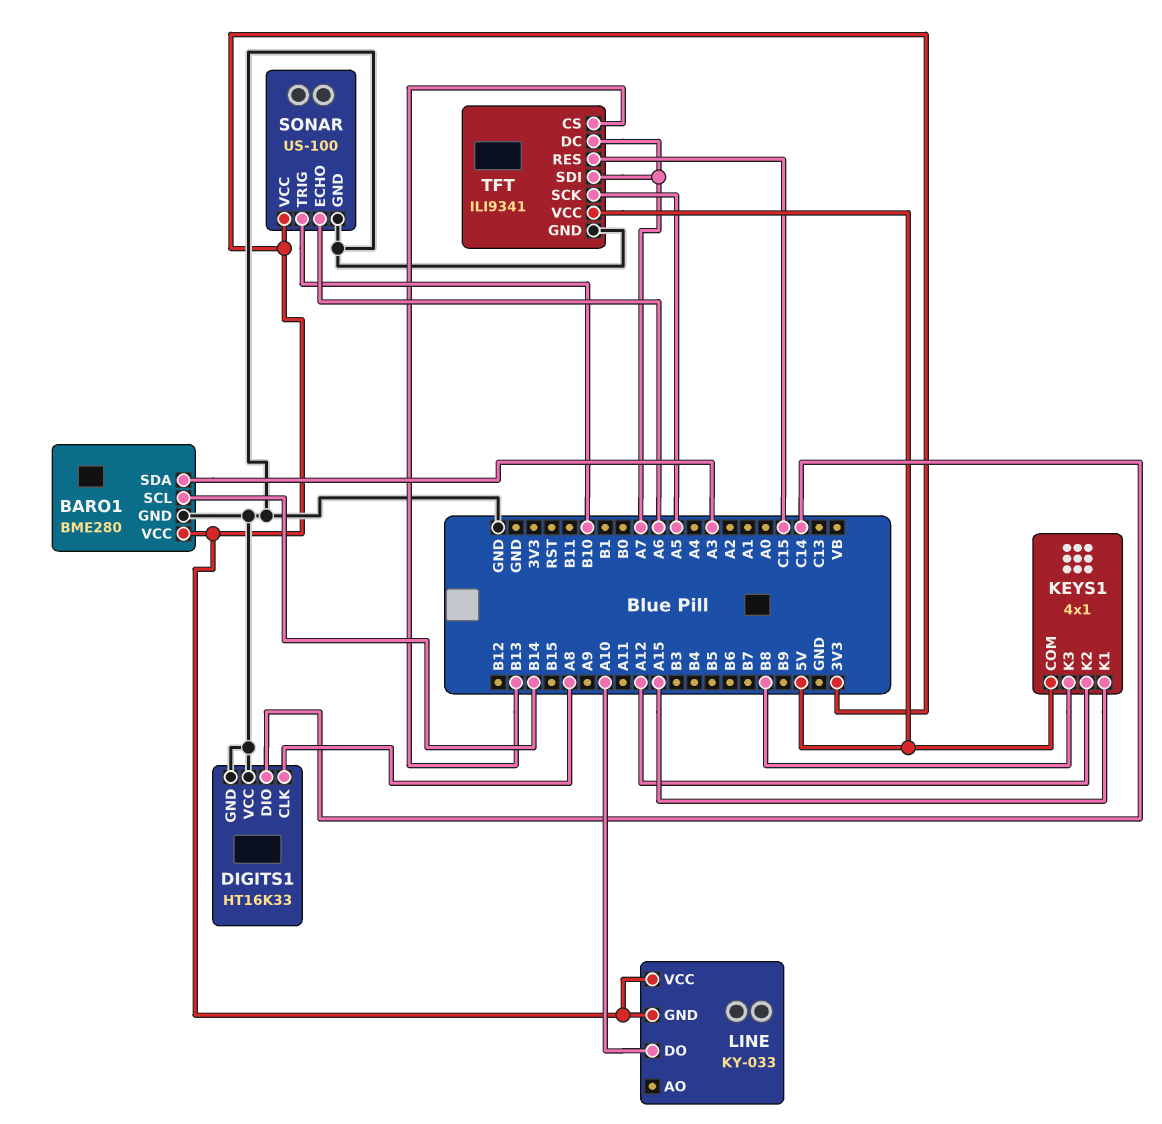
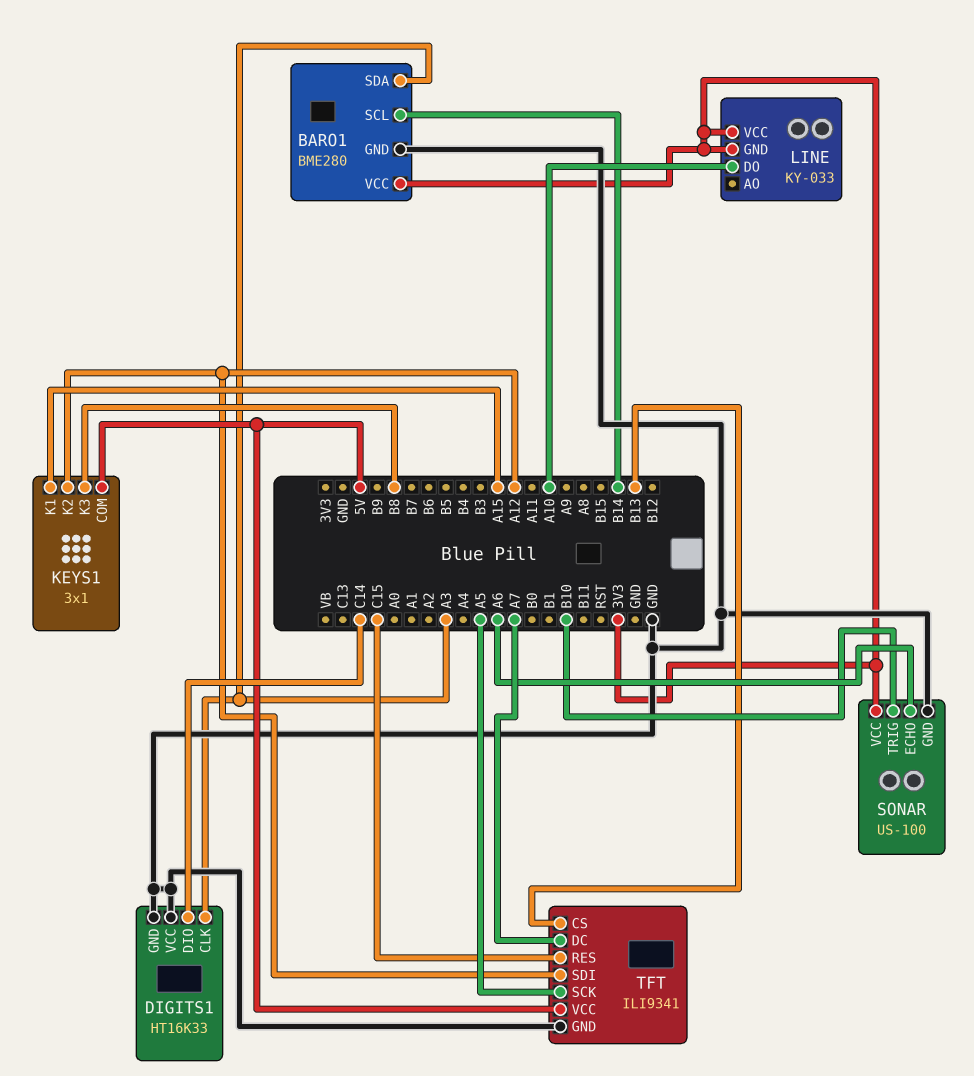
DIGITS1 pin CLK: A8 -> A3
KEYS1: 4x1 -> 3x1
TFT pin SDI: A7 -> A12

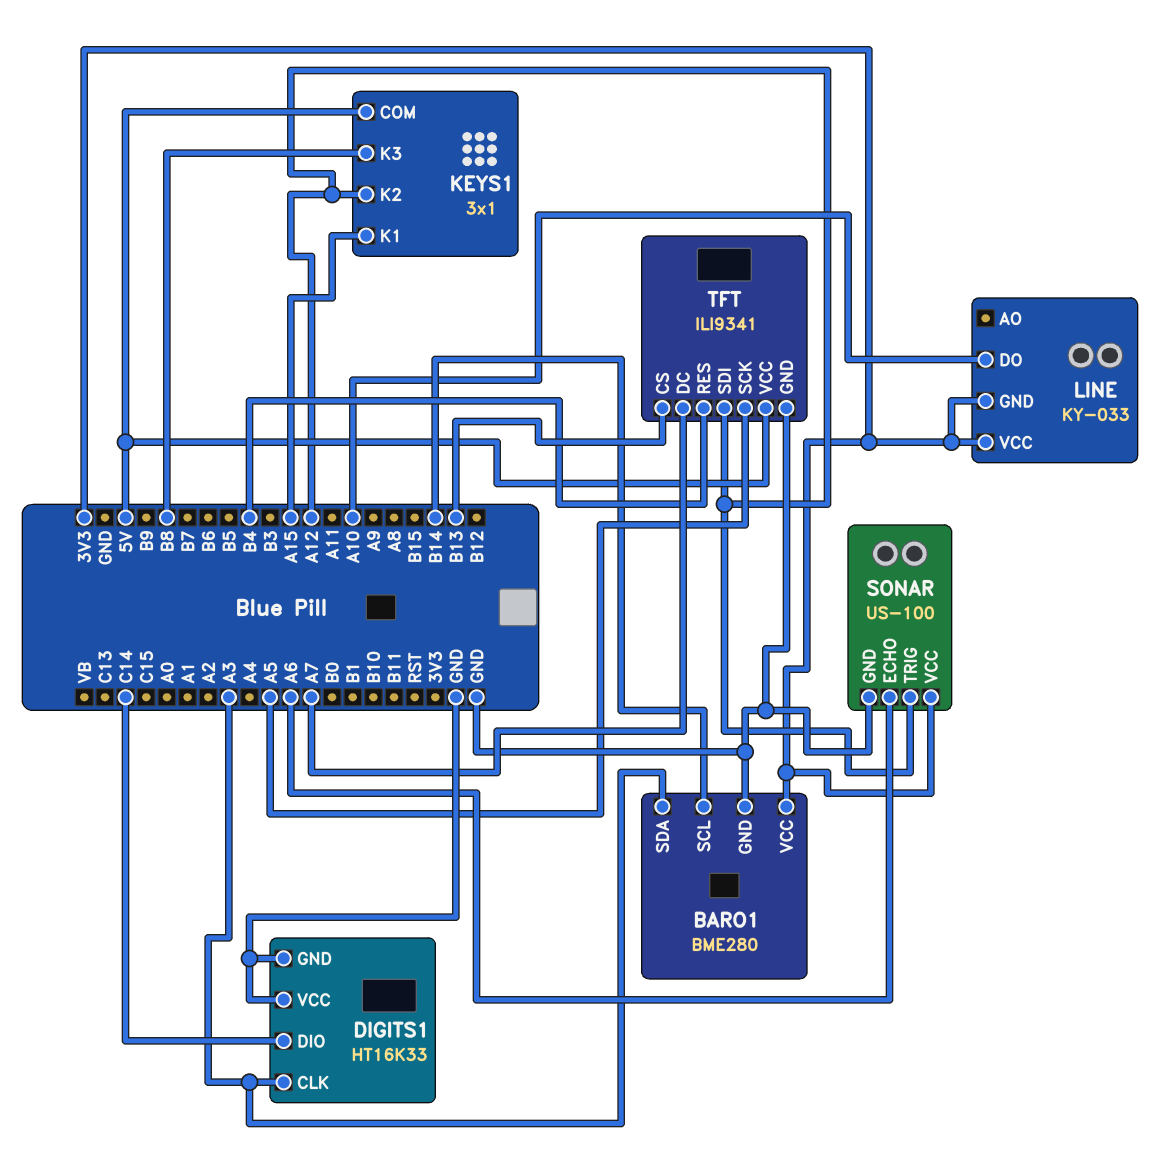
SONAR pin TRIG: B10 -> A12
TFT pin RES: C15 -> B4

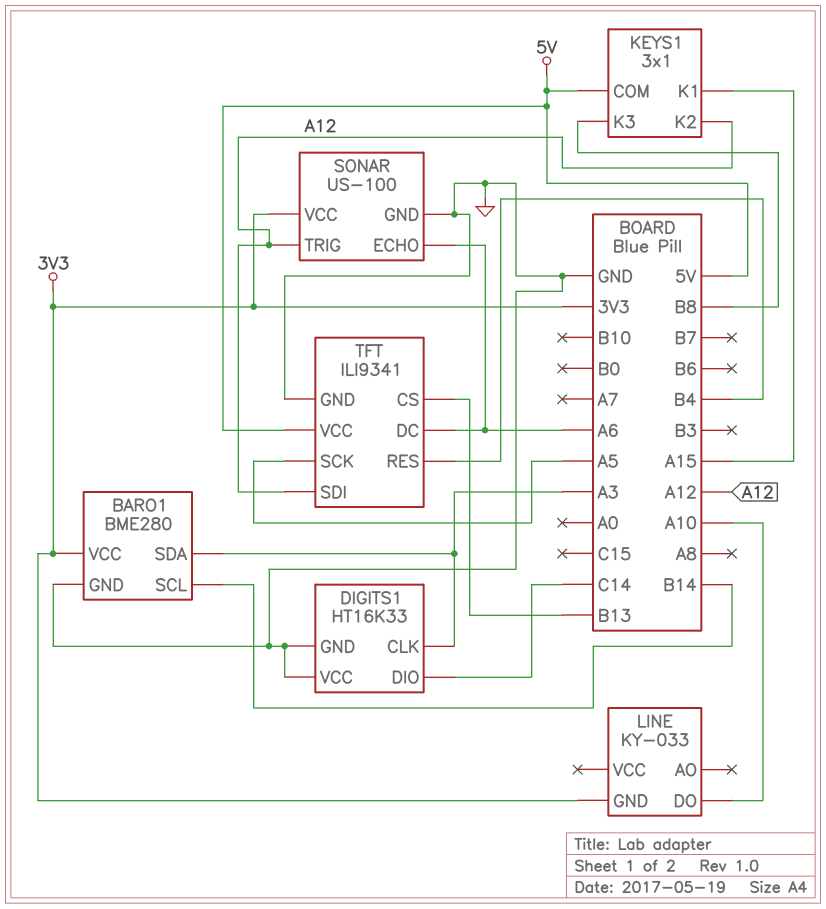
LINE pin VCC: 3V3 -> none
TFT pin DC: A7 -> A6

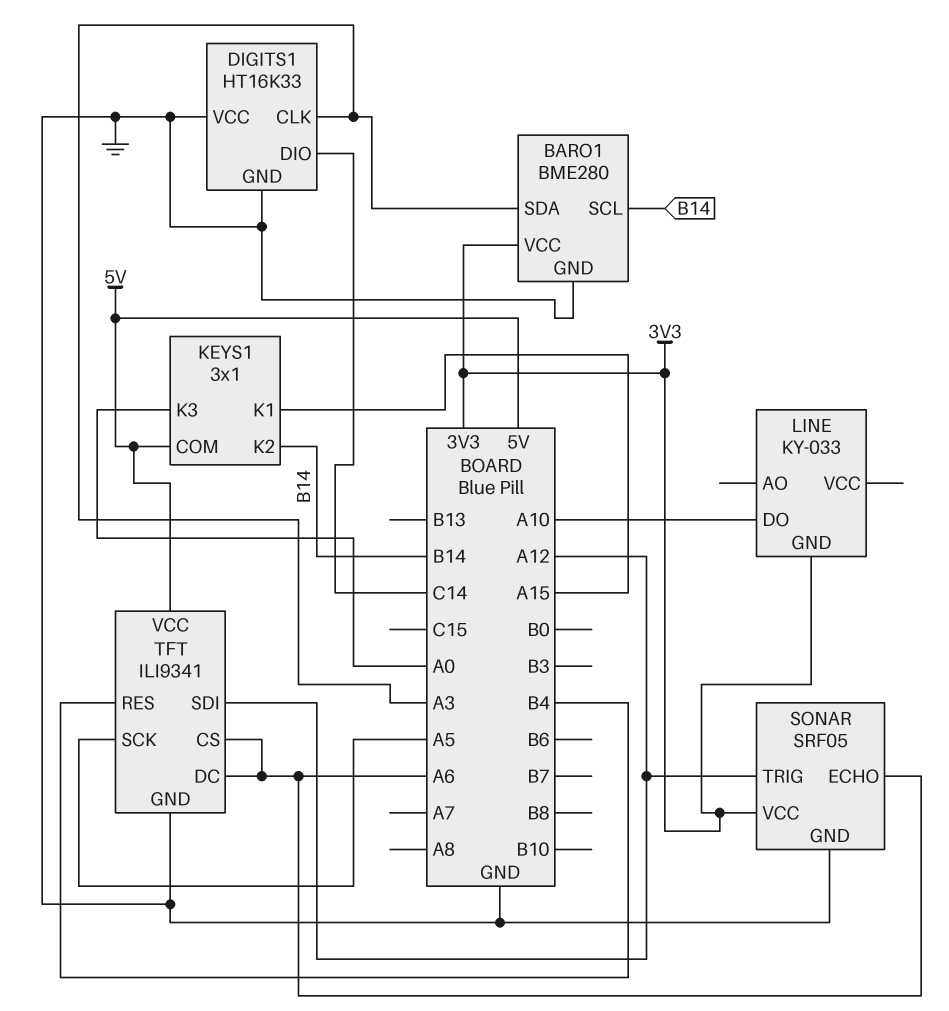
KEYS1 pin K2: A12 -> B14
KEYS1 pin K3: B8 -> A0
SONAR: US-100 -> SRF05
TFT pin CS: B13 -> A6

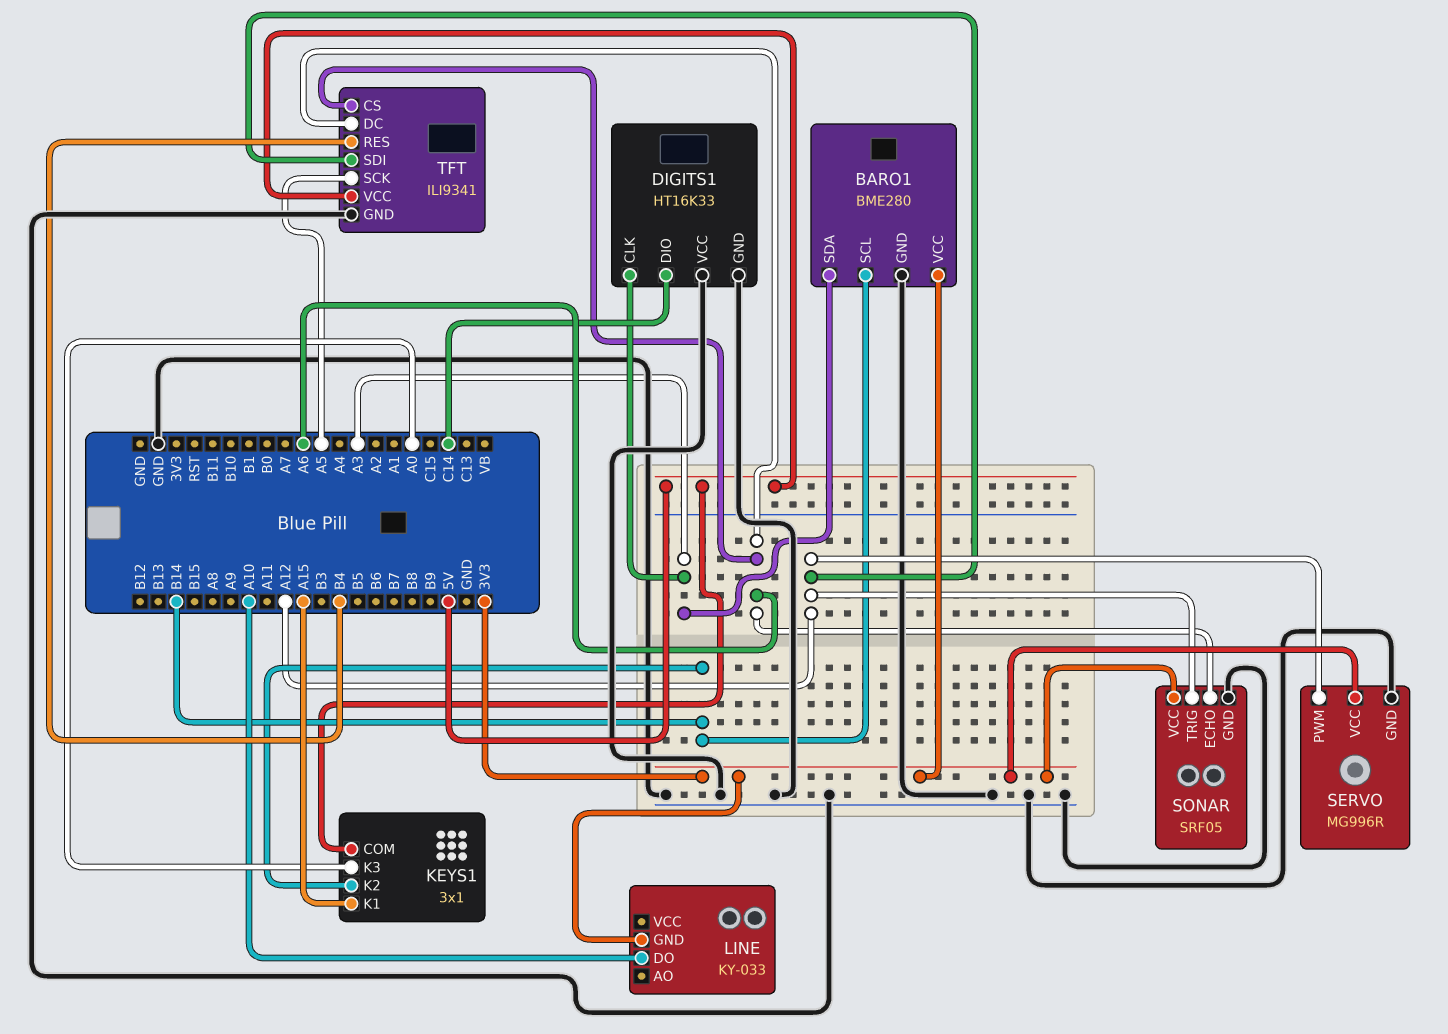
SERVO: none -> MG996R
SERVO pin GND: none -> GND
SERVO pin PWM: none -> A12
SERVO pin VCC: none -> 3V3

